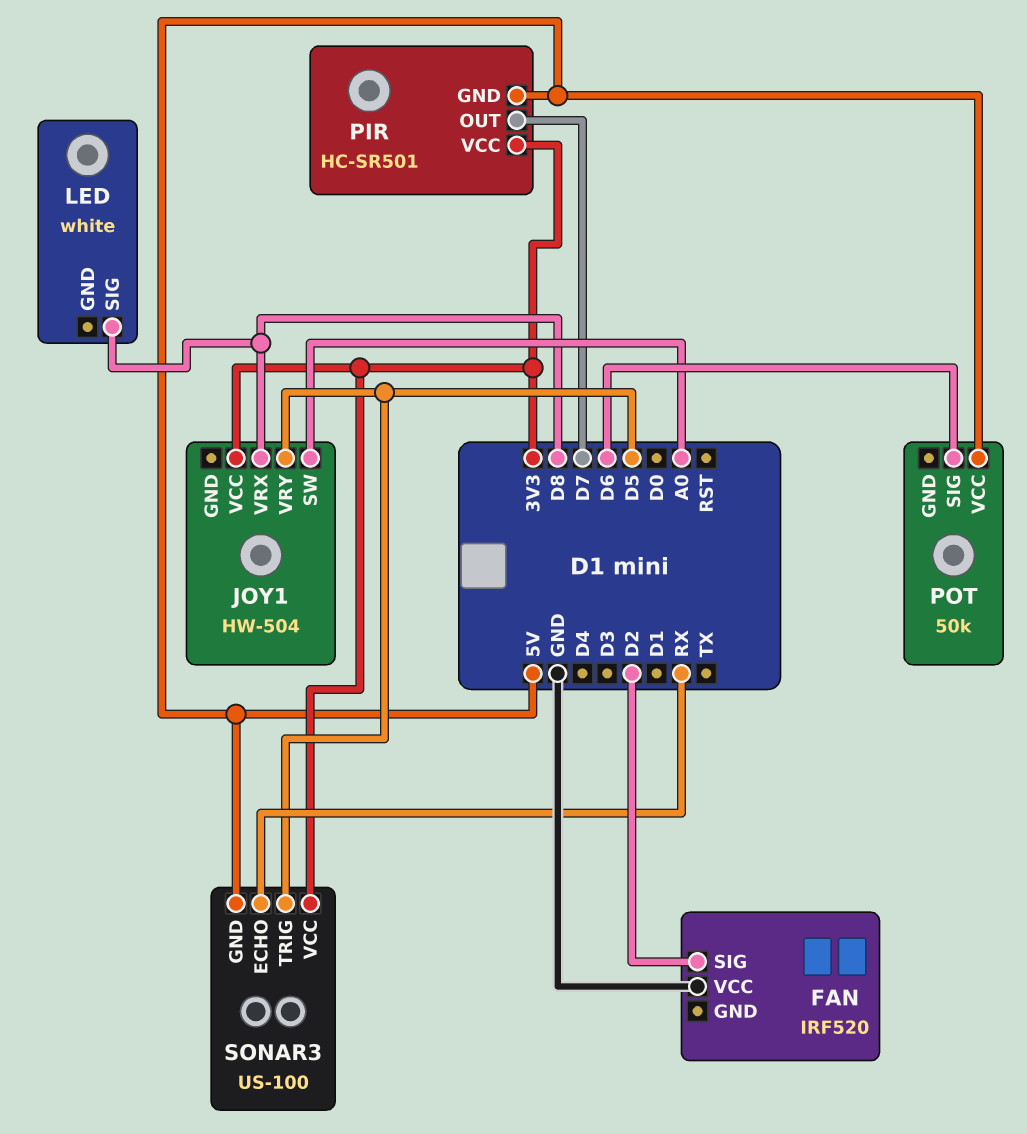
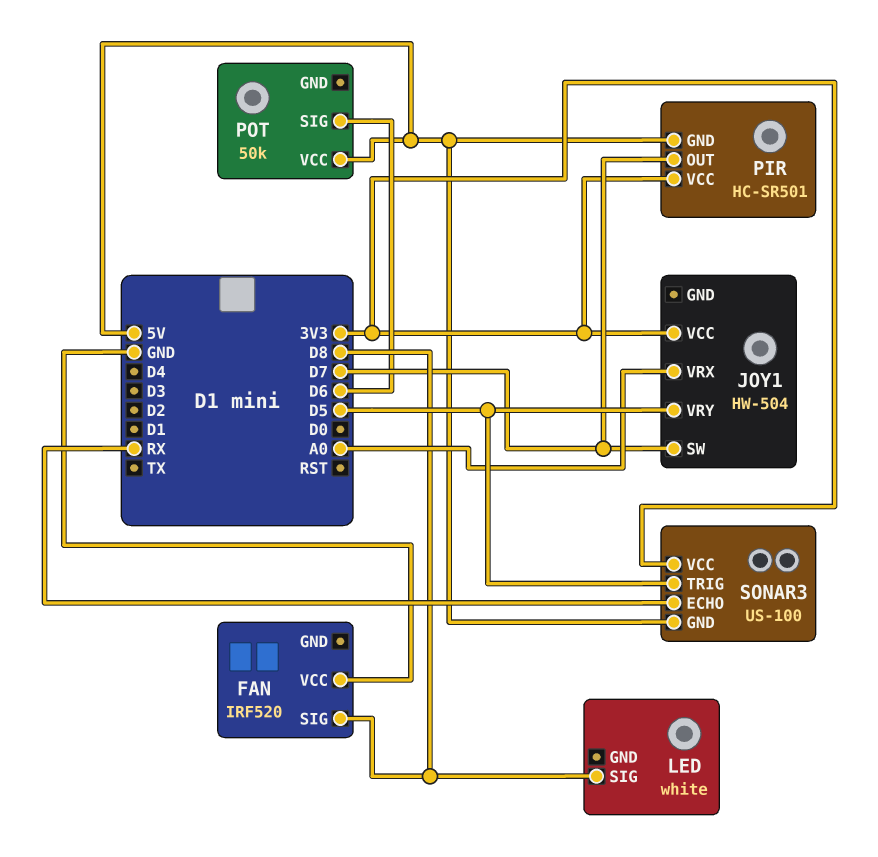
FAN pin SIG: D2 -> D8
JOY1 pin SW: A0 -> D7
JOY1 pin VRX: D8 -> A0

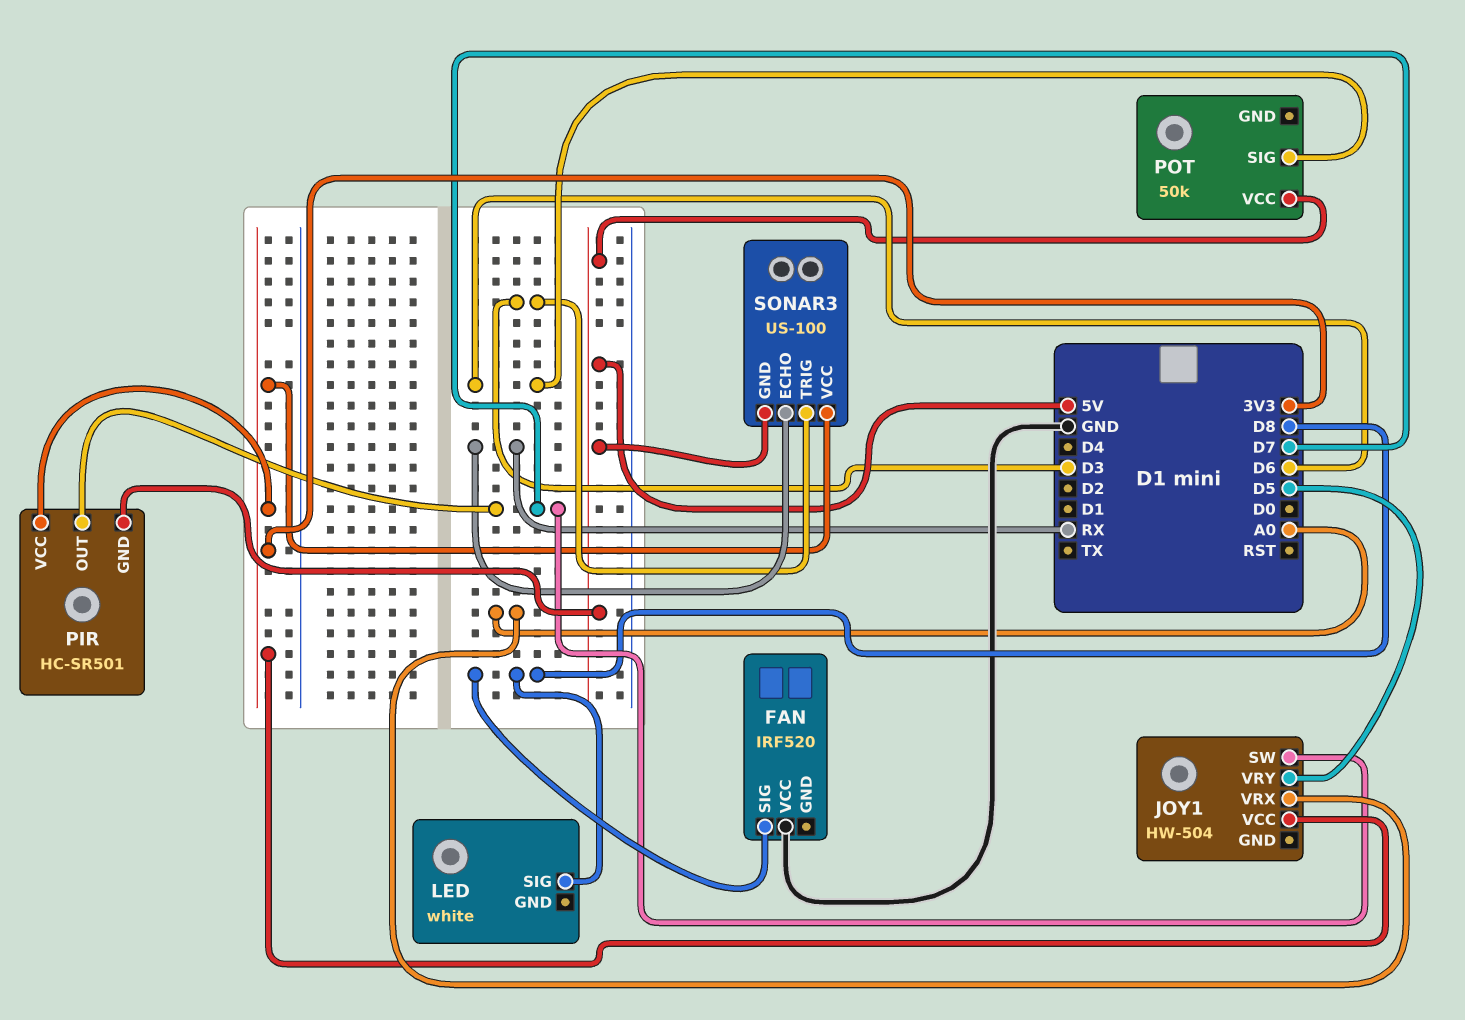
SONAR3 pin TRIG: D5 -> D3

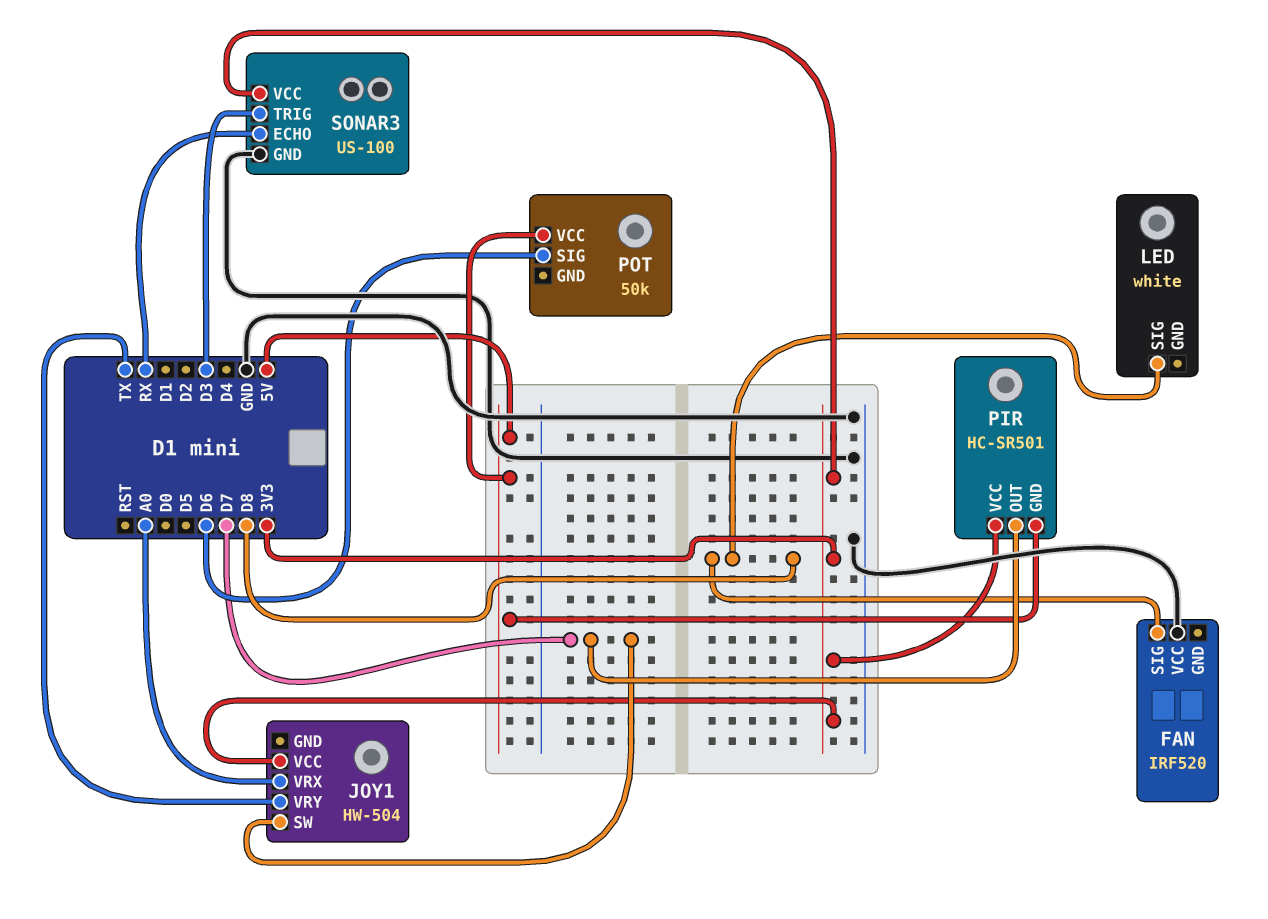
JOY1 pin VRY: D5 -> TX
SONAR3 pin GND: 5V -> GND

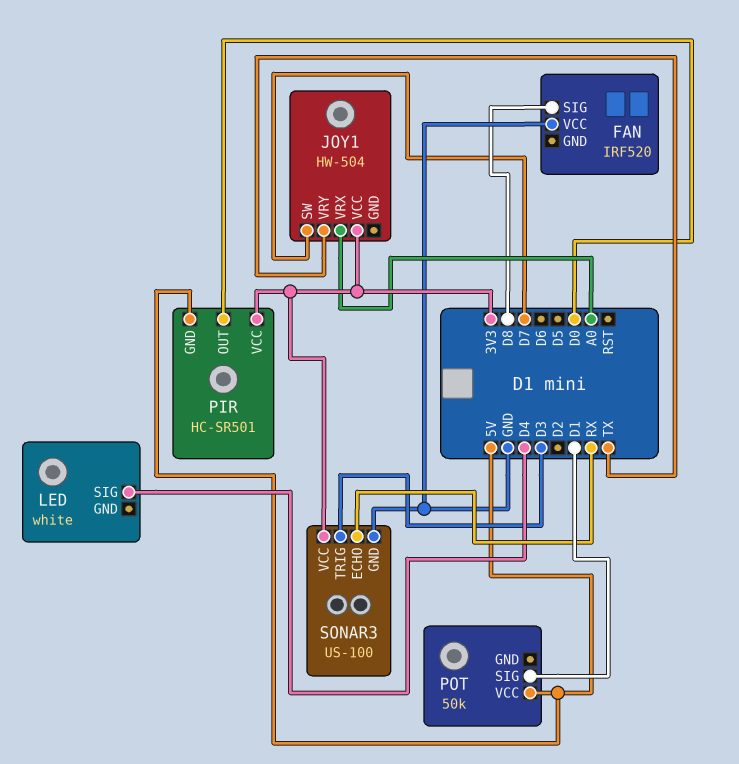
LED pin SIG: D8 -> D4
PIR pin OUT: D7 -> D0
POT pin SIG: D6 -> D1

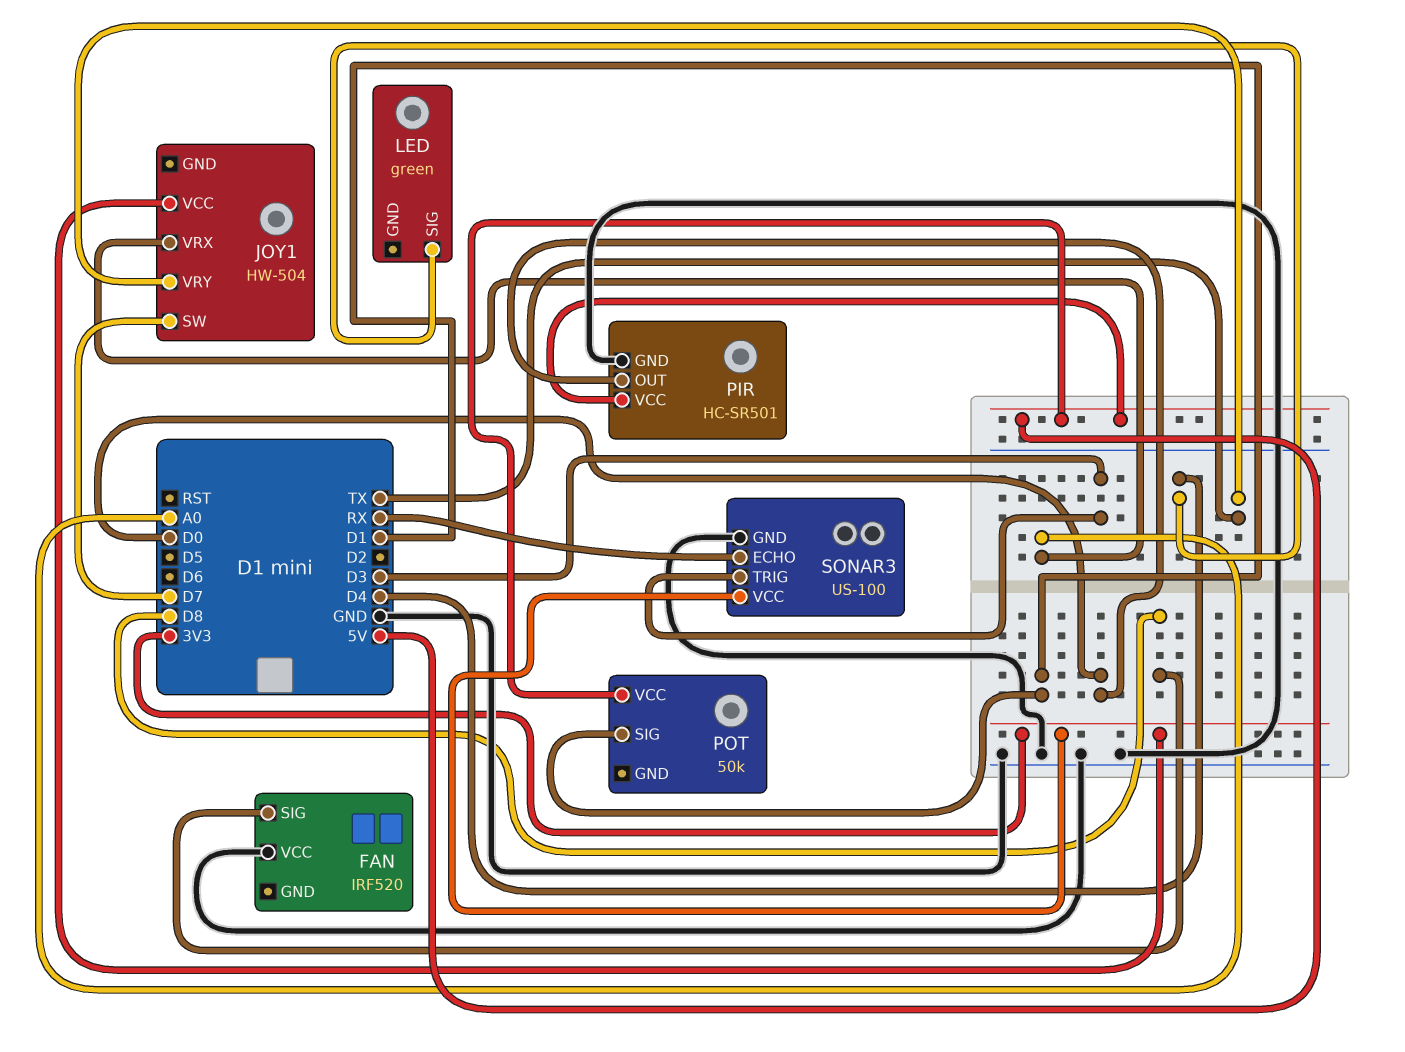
LED: white -> green
PIR pin GND: 5V -> GND
PIR pin VCC: 3V3 -> 5V

